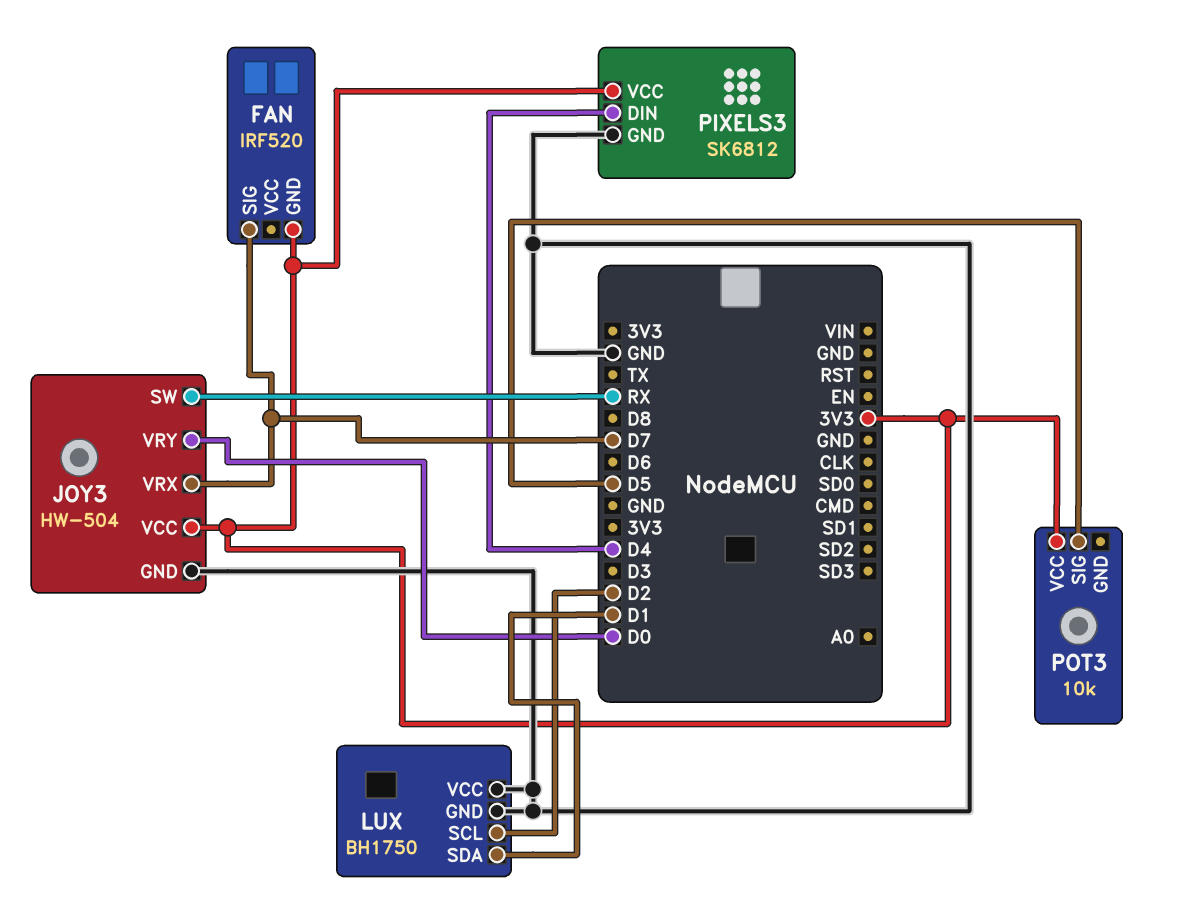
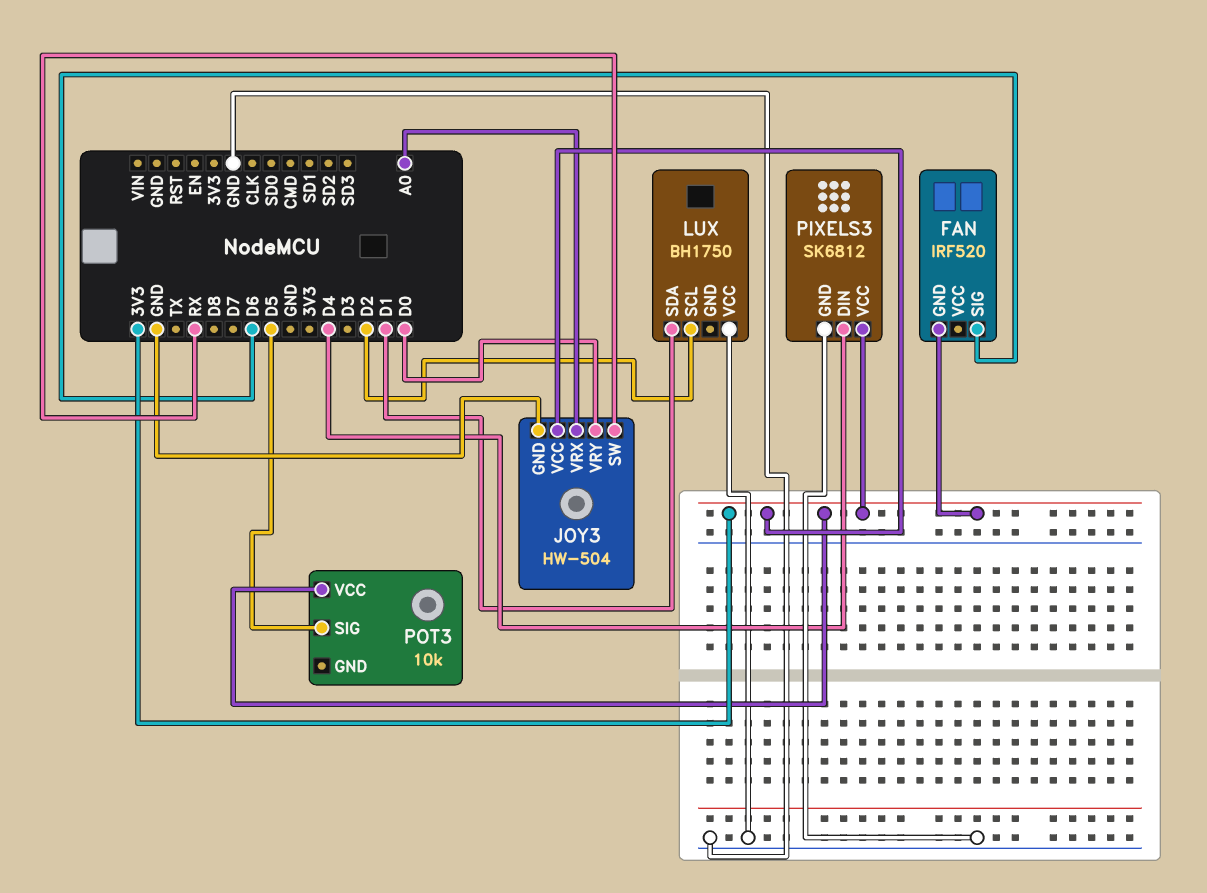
FAN pin SIG: D7 -> D6
JOY3 pin VRX: D7 -> A0
LUX pin GND: GND -> none

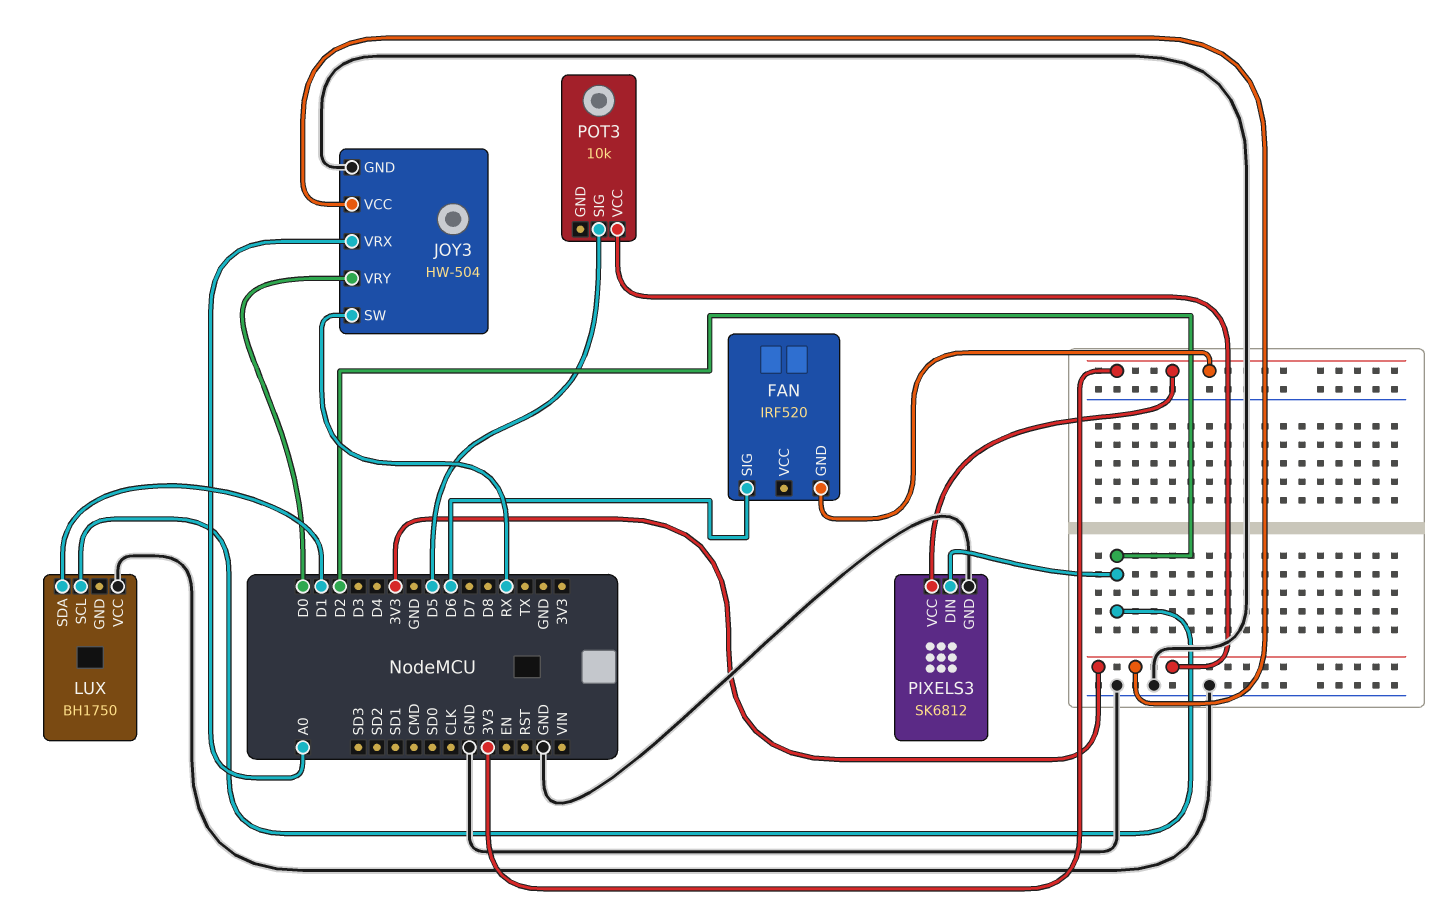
PIXELS3 pin DIN: D4 -> D2

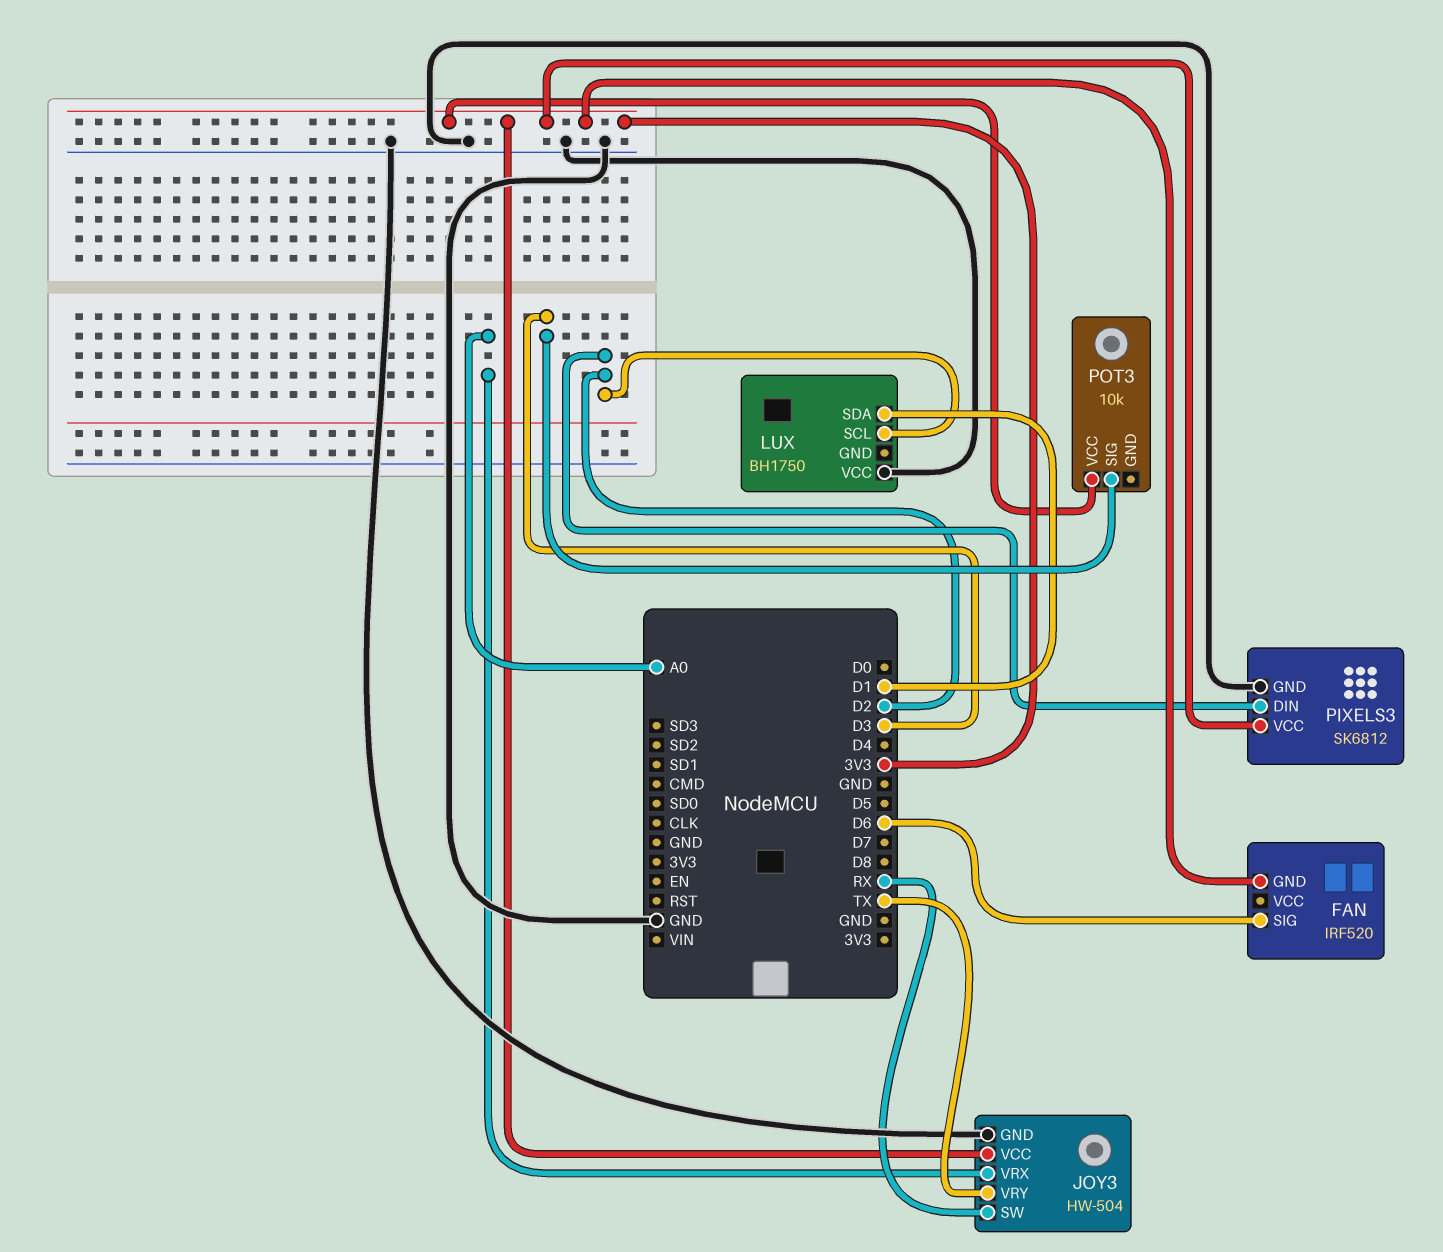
JOY3 pin VRY: D0 -> TX
POT3 pin SIG: D5 -> D3

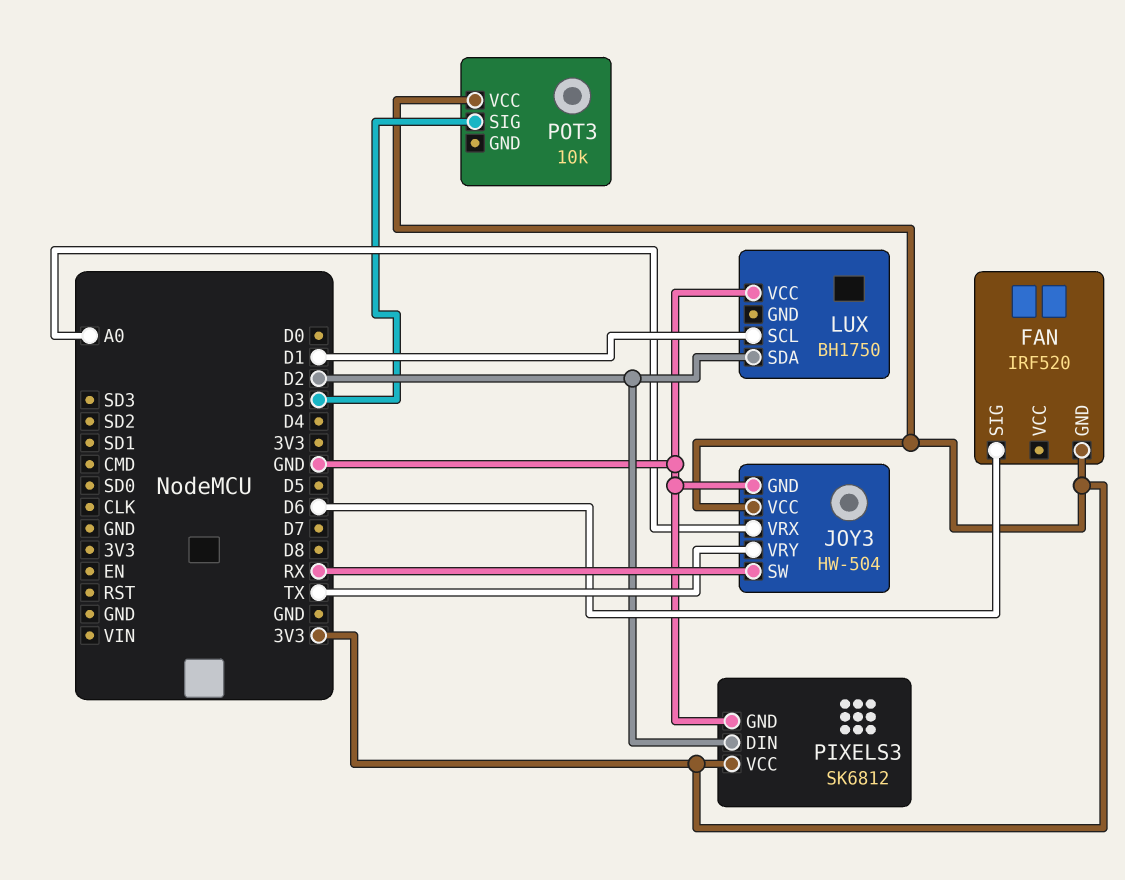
LUX pin SCL: D2 -> D1
LUX pin SDA: D1 -> D2

